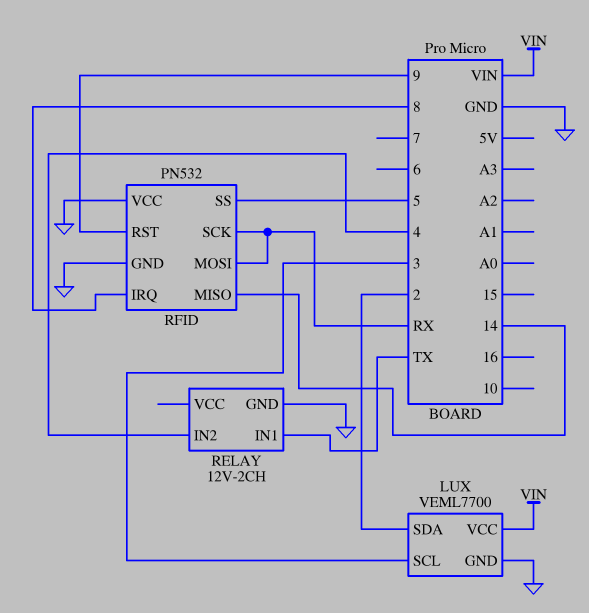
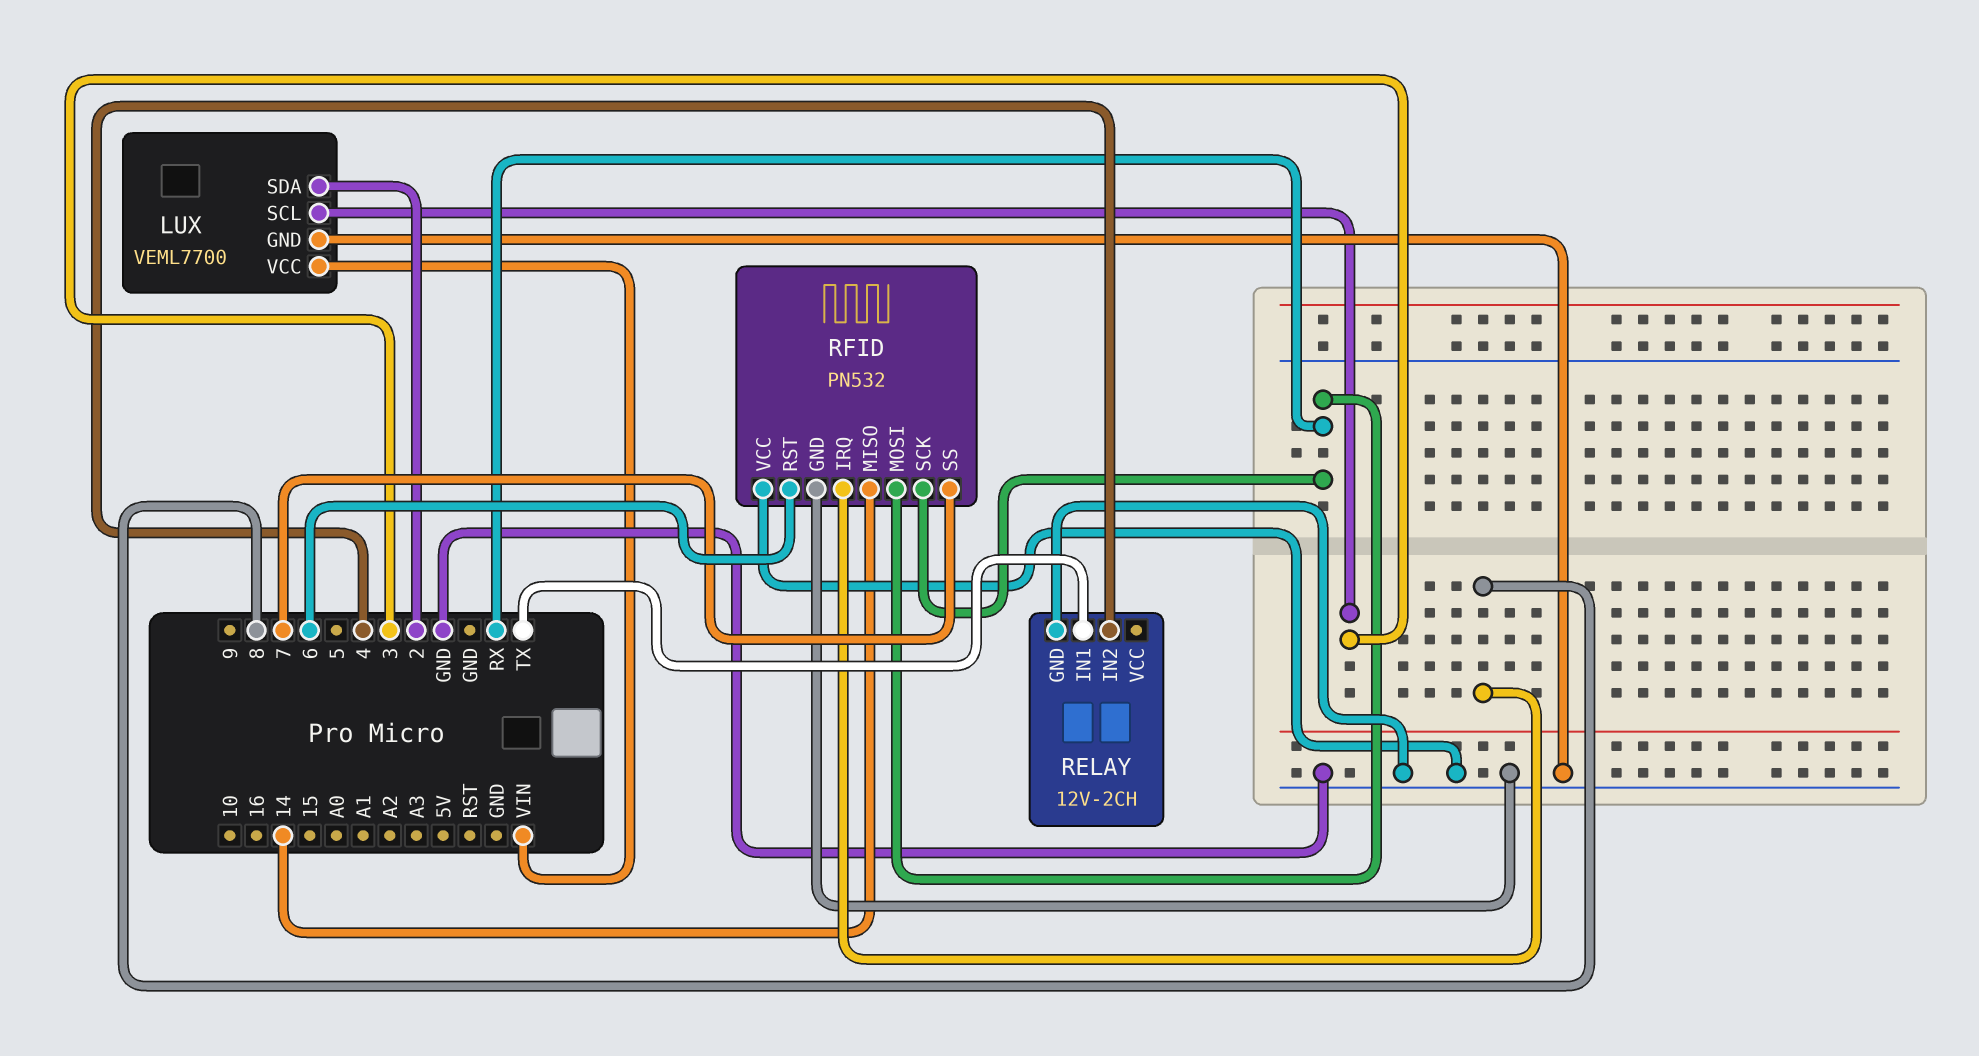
RFID pin RST: 9 -> 6
RFID pin SS: 5 -> 7

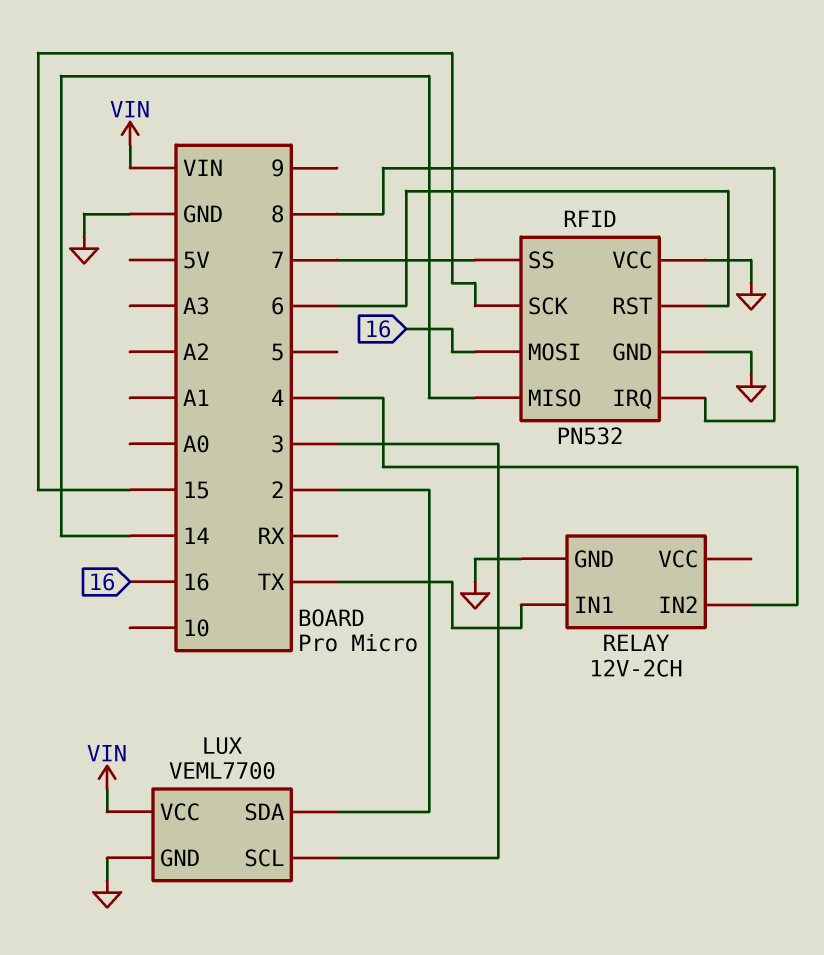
RFID pin MOSI: RX -> 16
RFID pin SCK: RX -> 15

